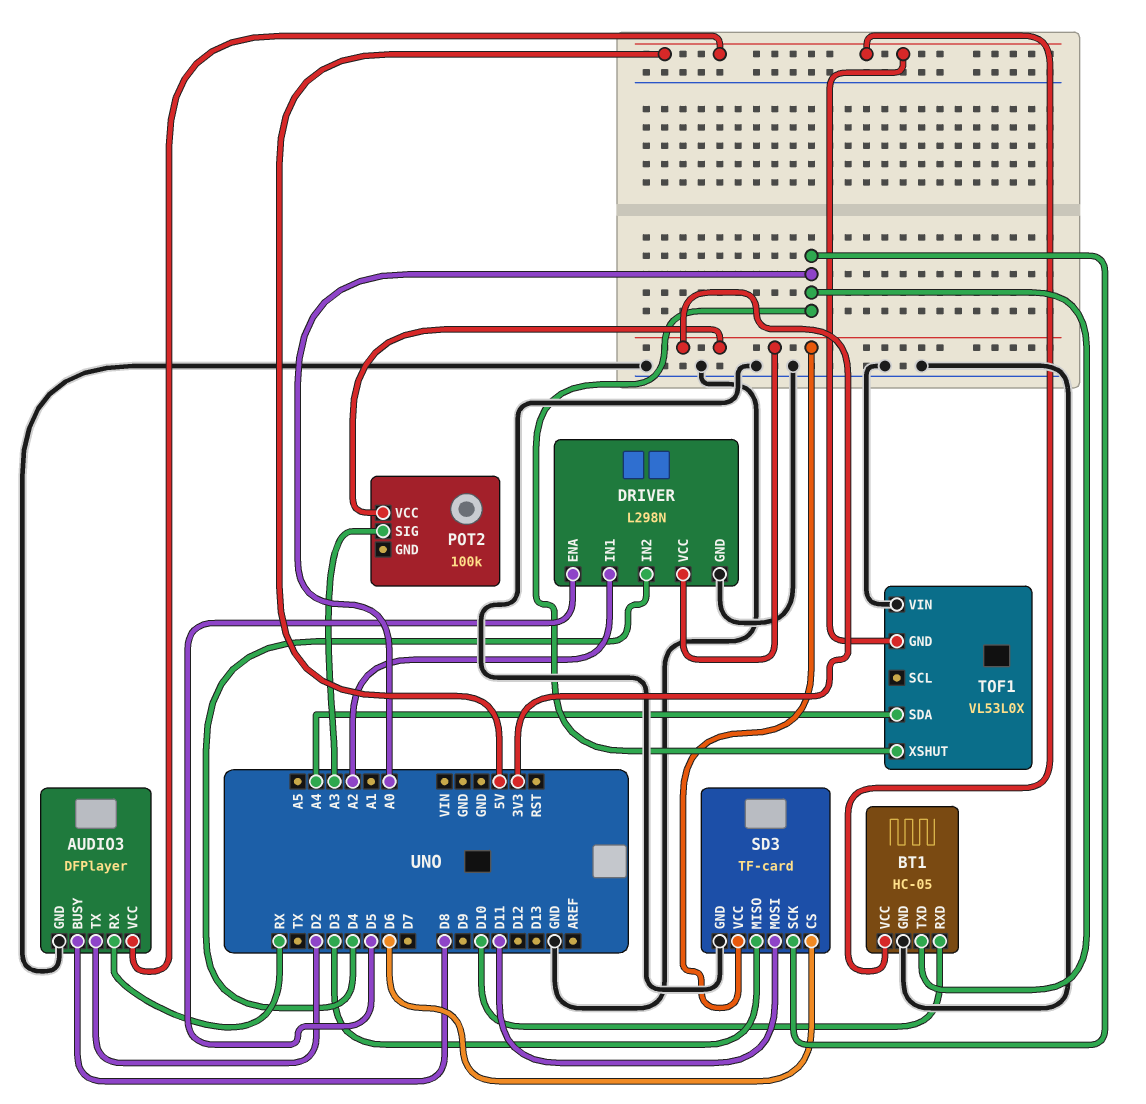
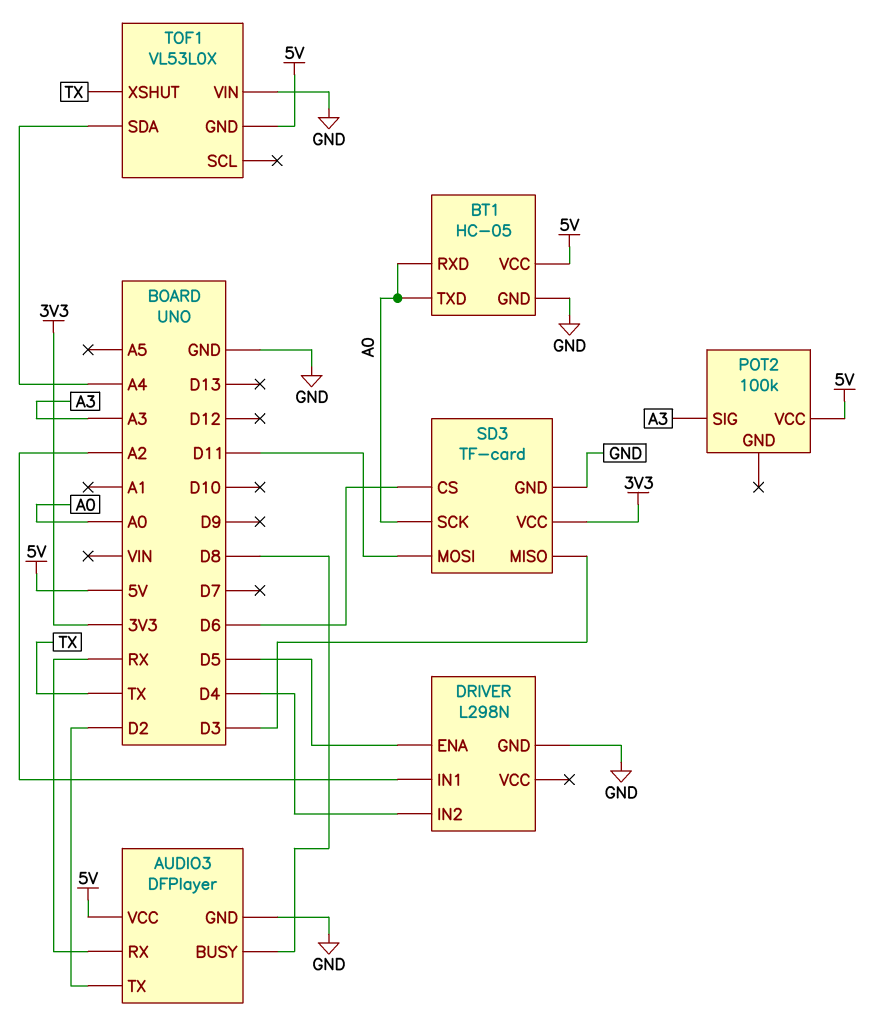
BT1 pin RXD: D10 -> A0
DRIVER pin VCC: 3V3 -> none
POT2 pin VCC: 3V3 -> 5V
TOF1 pin XSHUT: A0 -> TX

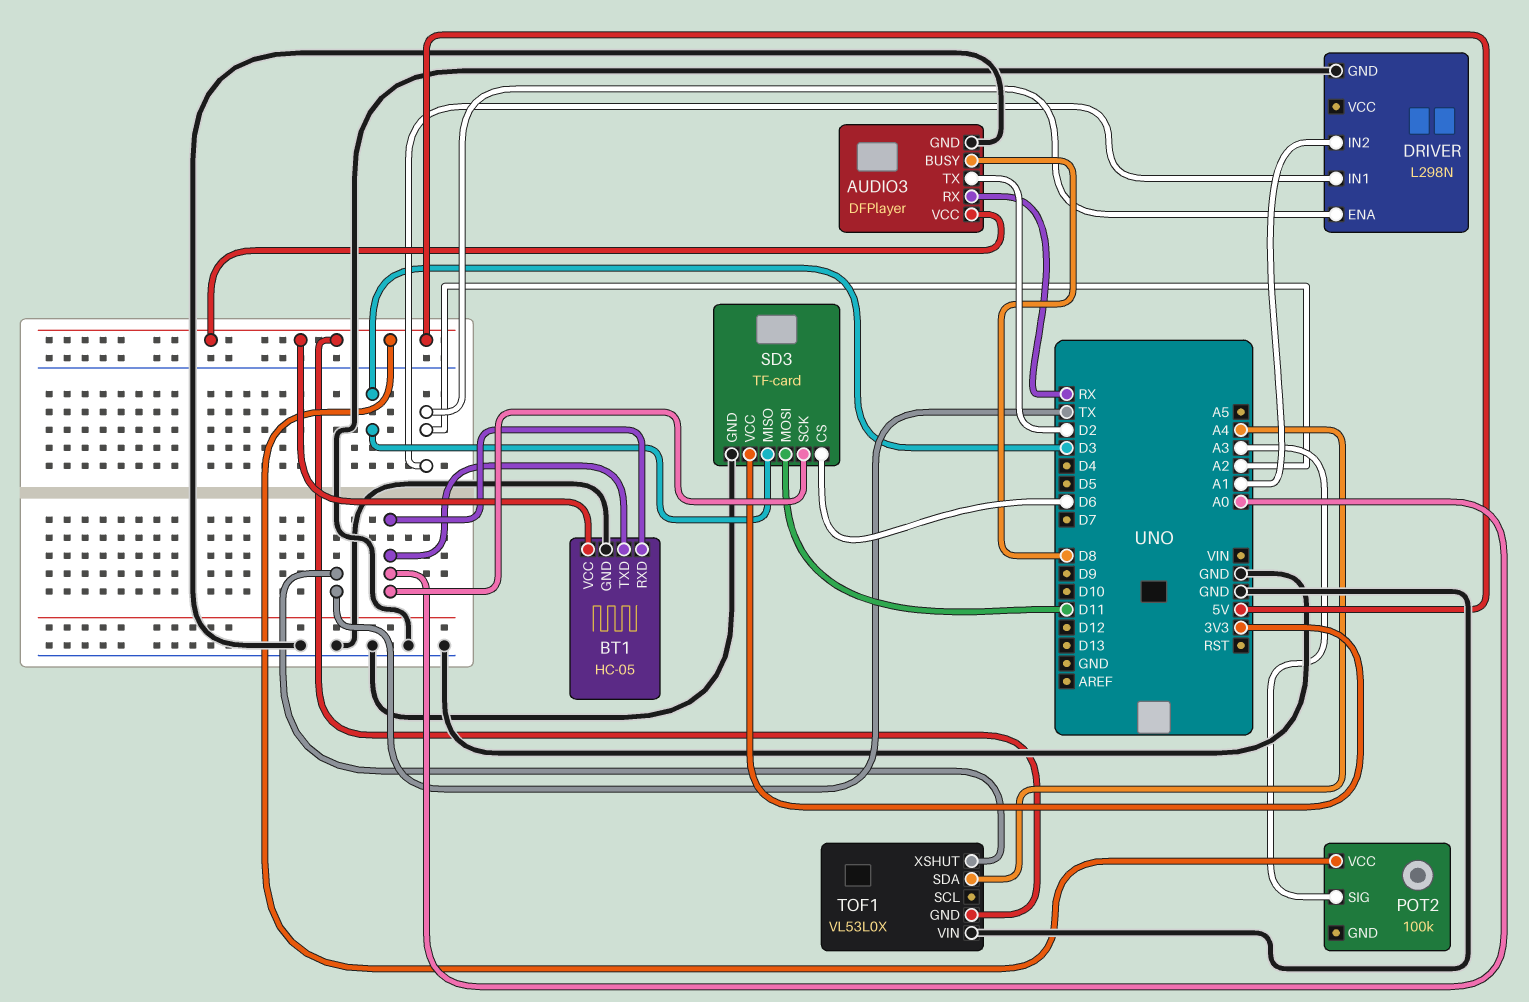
DRIVER pin ENA: D5 -> A2
DRIVER pin IN2: D4 -> A1

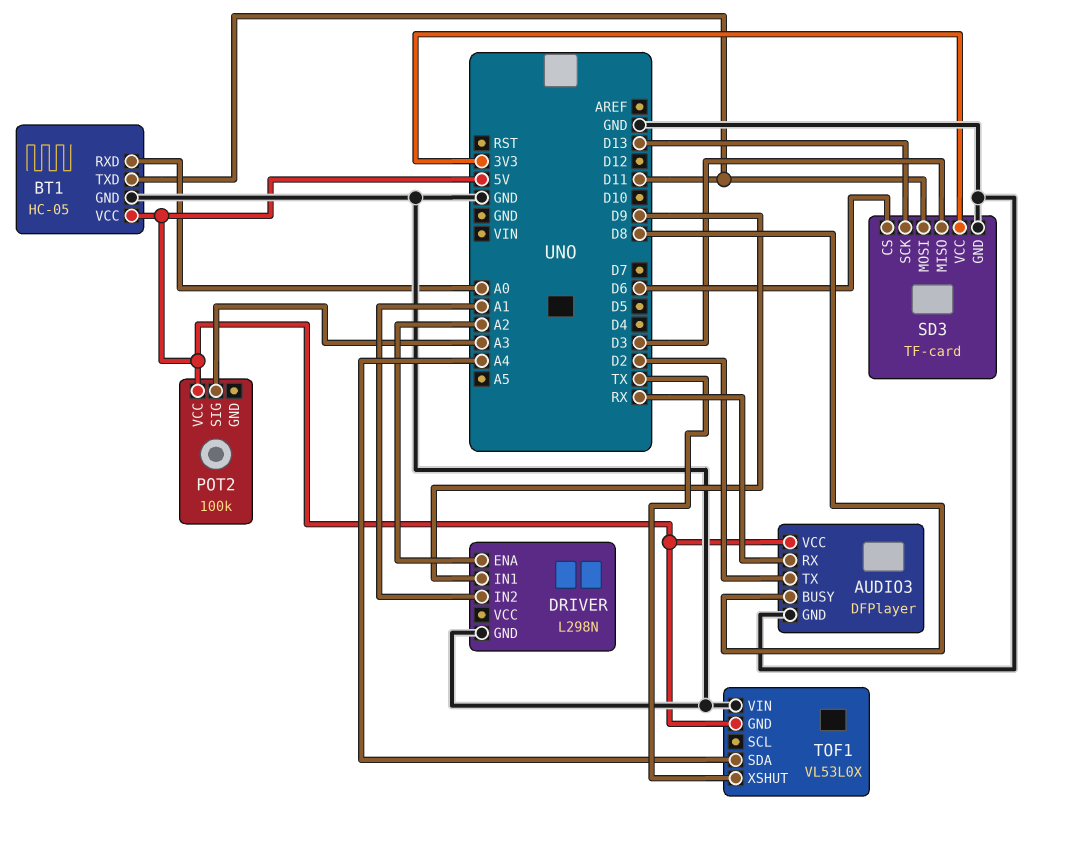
BT1 pin TXD: A0 -> D11
DRIVER pin IN1: A2 -> D9
SD3 pin SCK: A0 -> D13

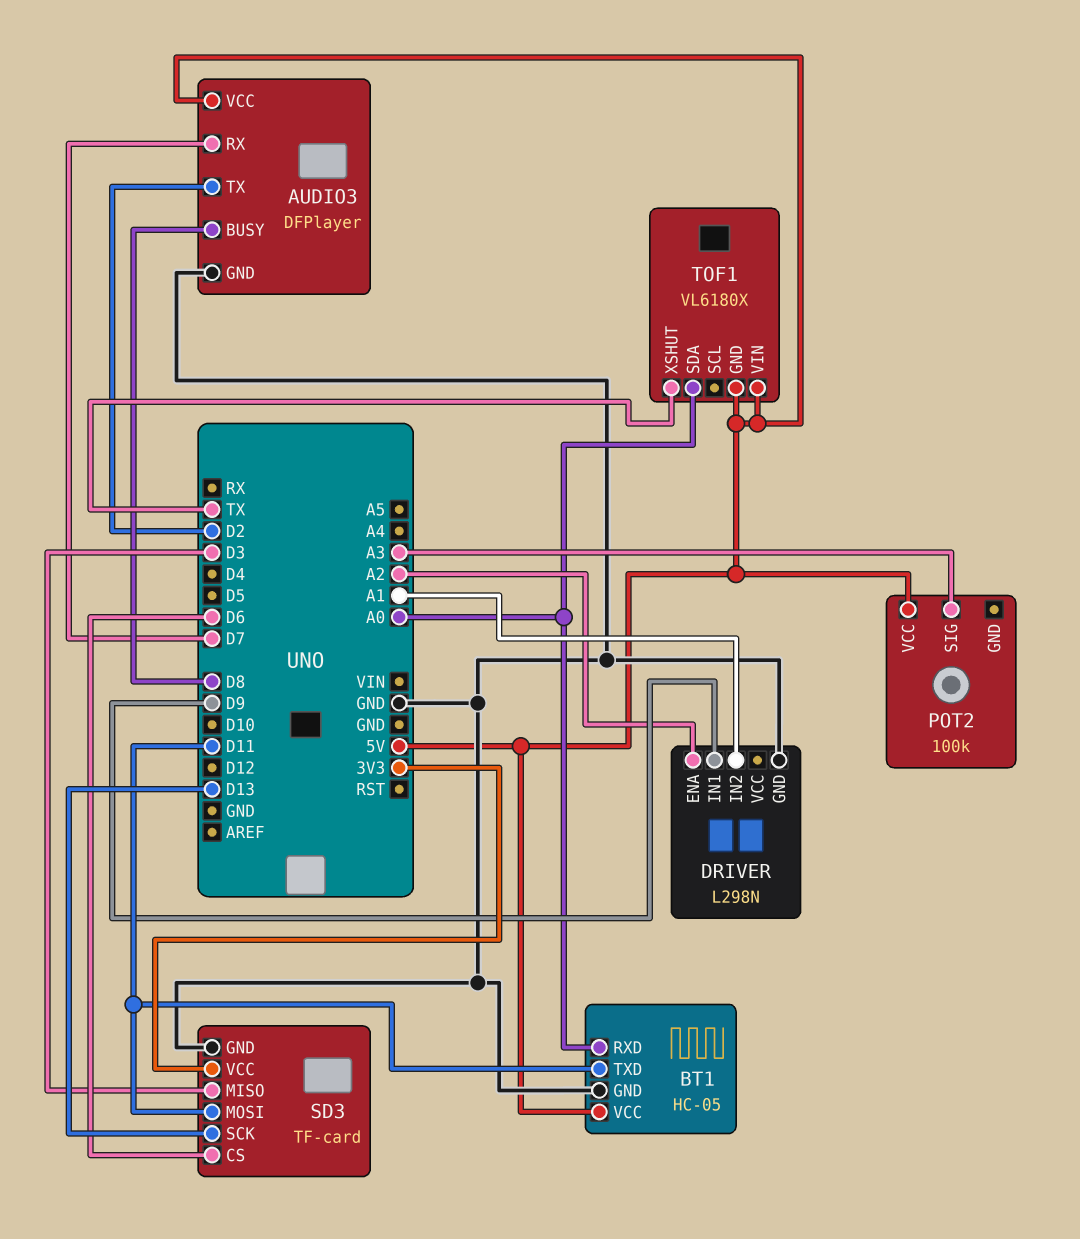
AUDIO3 pin RX: RX -> D7
TOF1: VL53L0X -> VL6180X
TOF1 pin SDA: A4 -> A0
TOF1 pin VIN: GND -> 5V

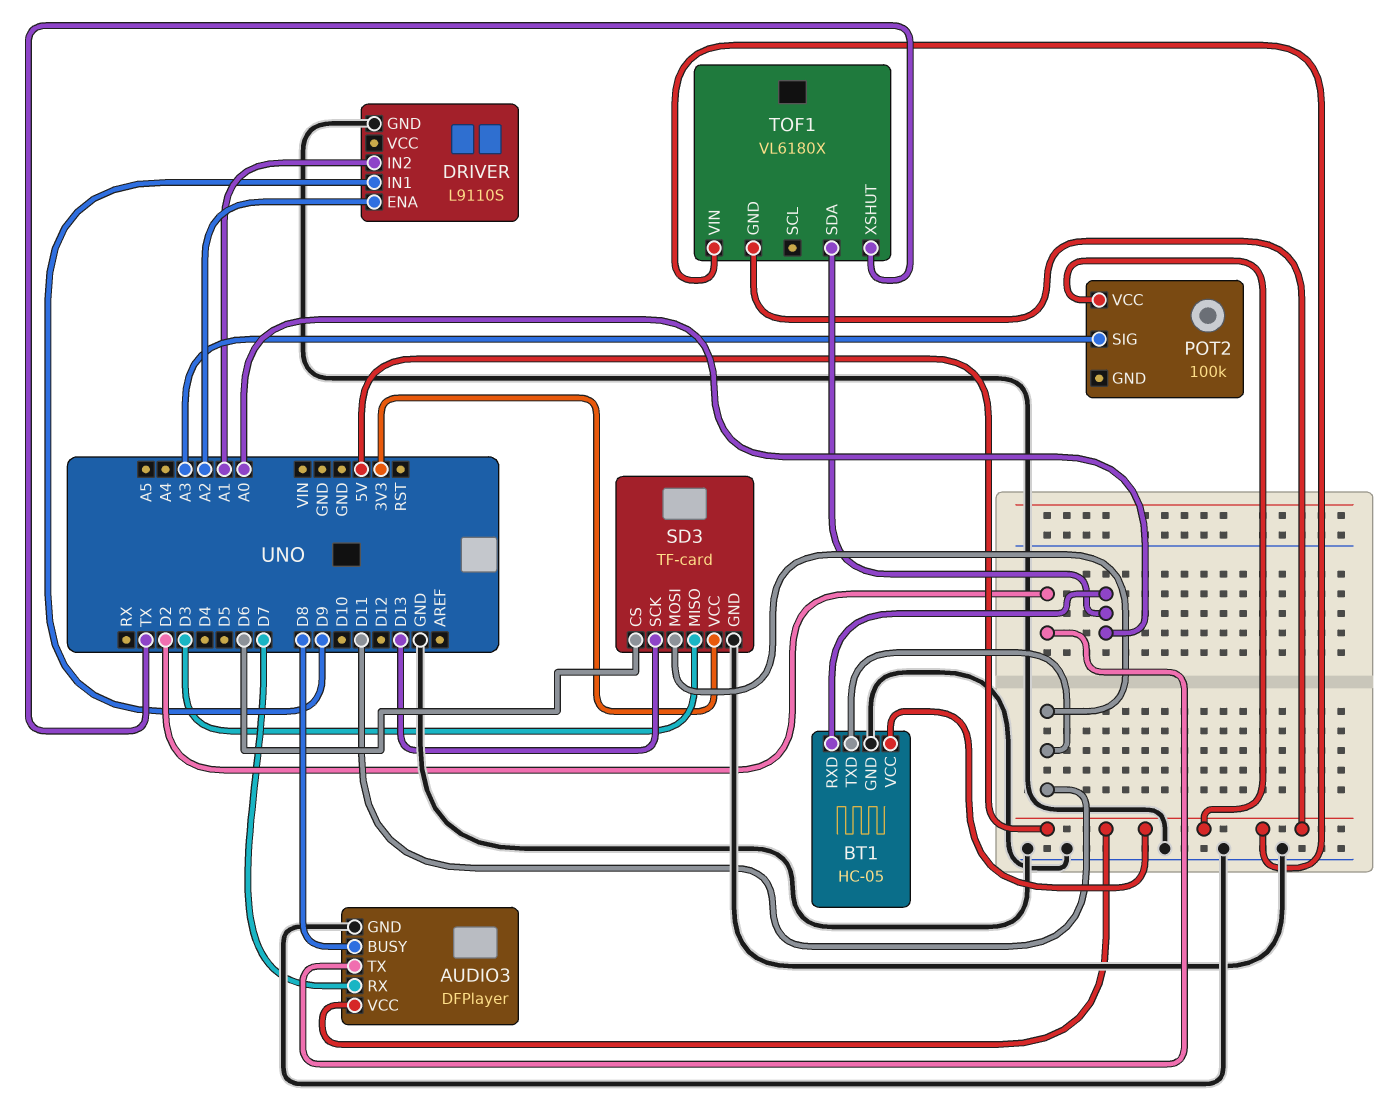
DRIVER: L298N -> L9110S

